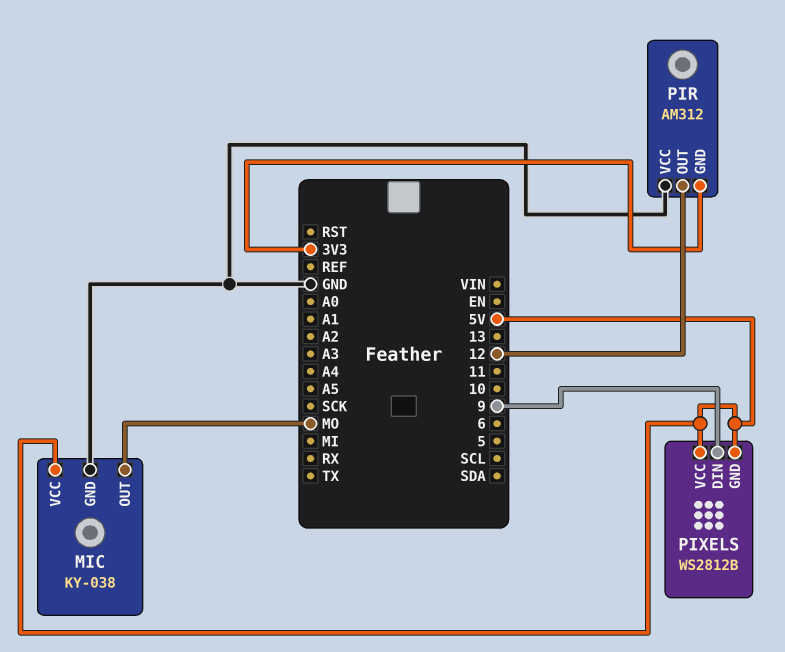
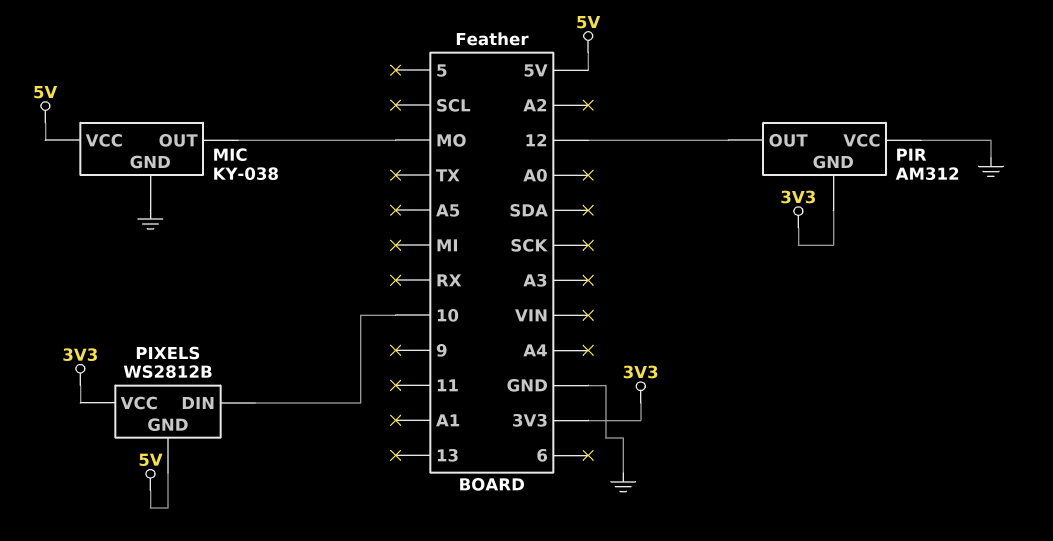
PIXELS pin DIN: 9 -> 10
PIXELS pin VCC: 5V -> 3V3

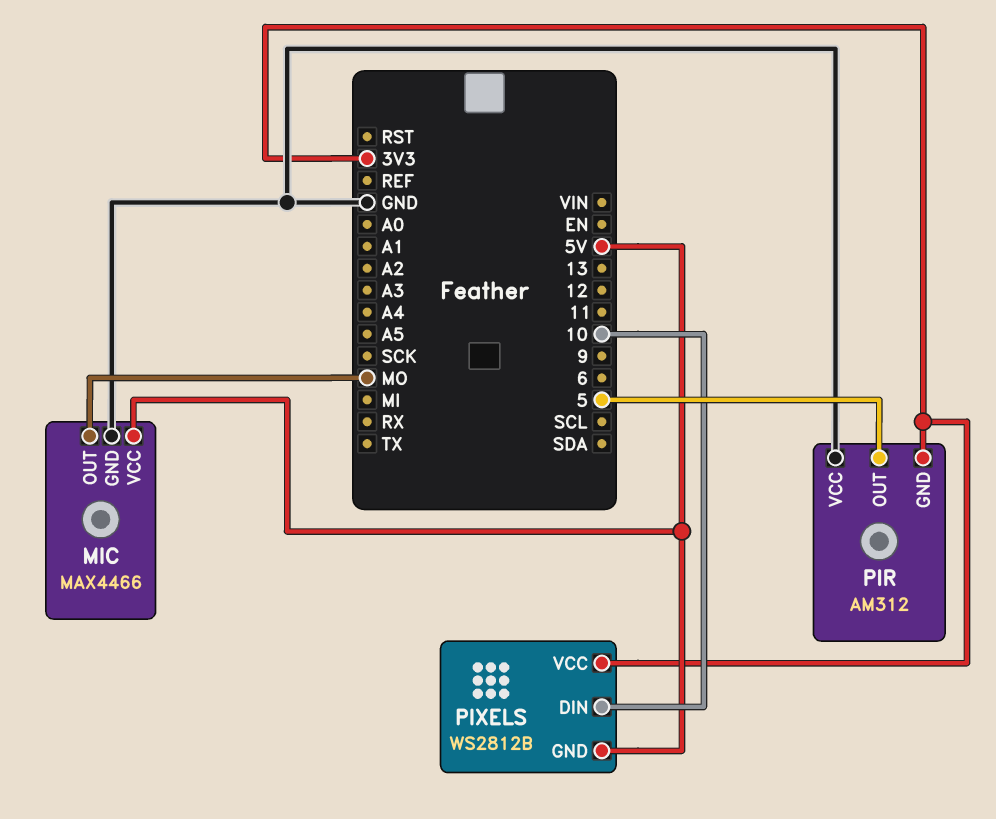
MIC: KY-038 -> MAX4466
PIR pin OUT: 12 -> 5

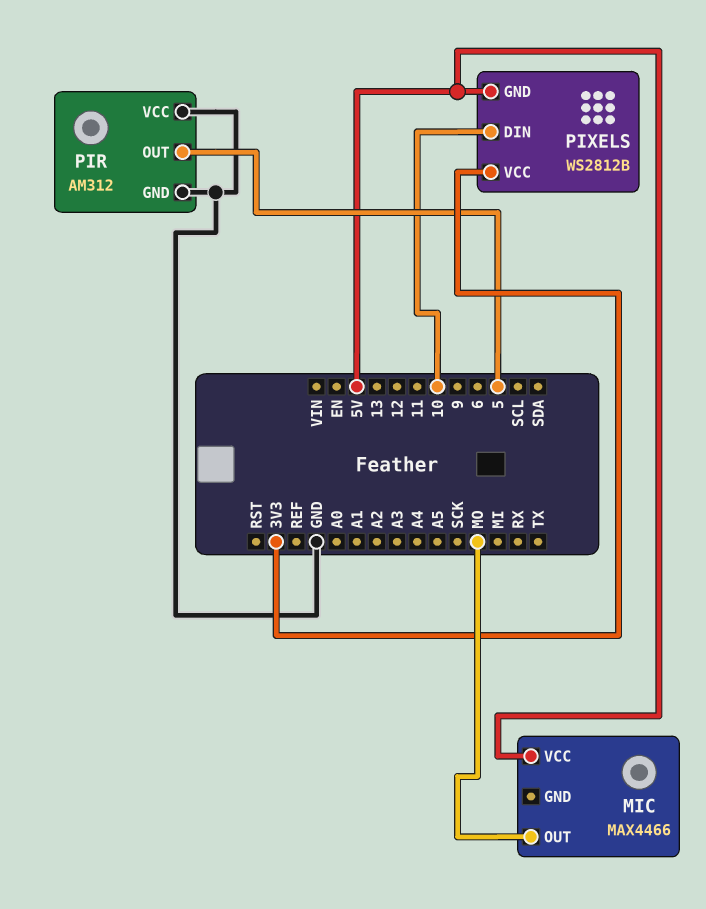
MIC pin GND: GND -> none
PIR pin GND: 3V3 -> GND

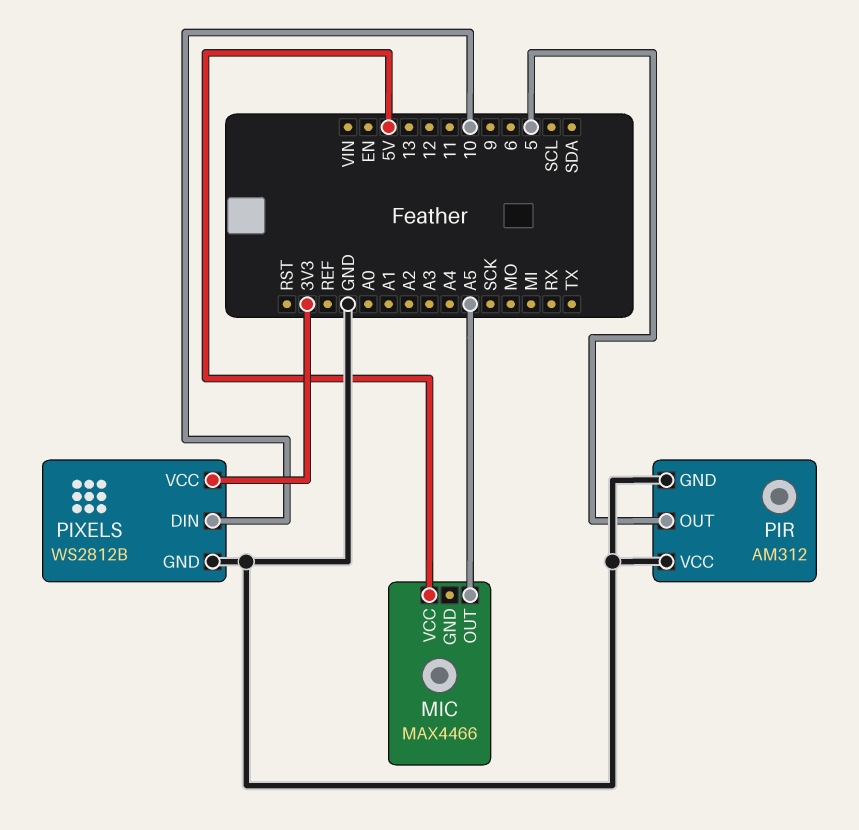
MIC pin OUT: MO -> A5
PIXELS pin GND: 5V -> GND

